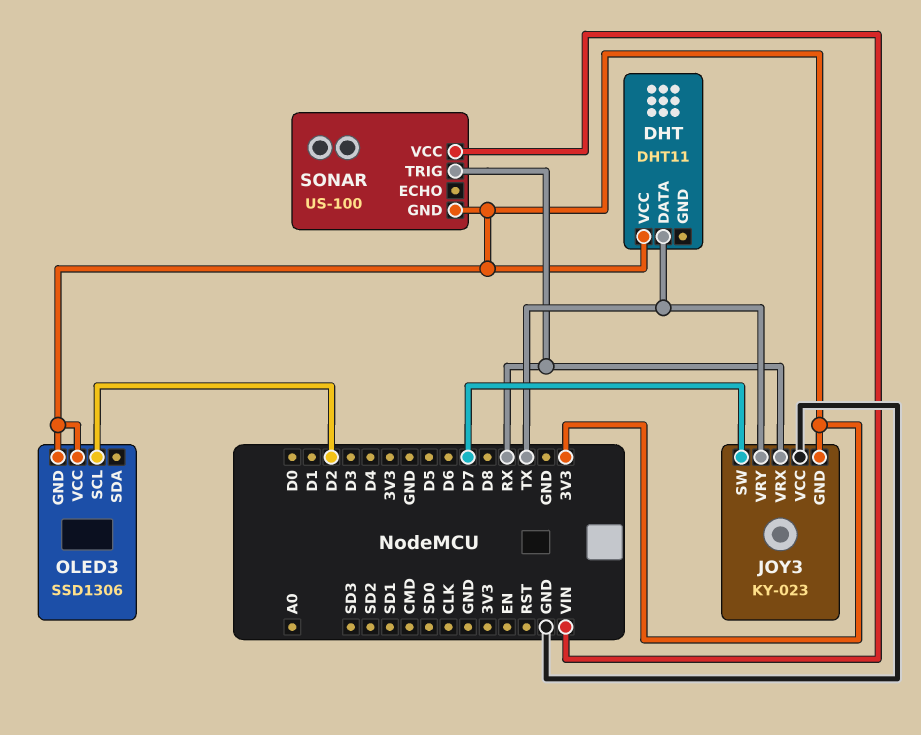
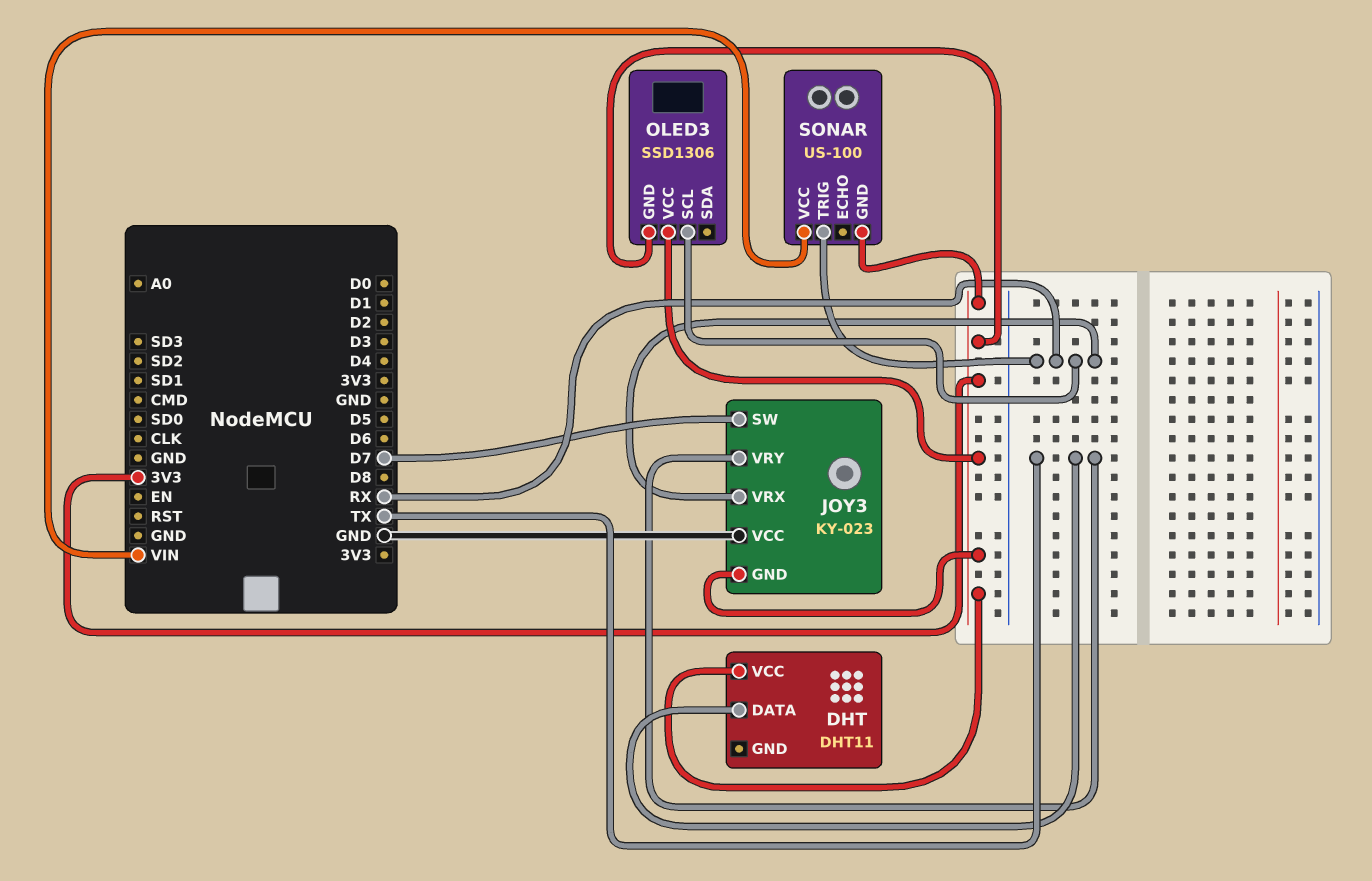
OLED3 pin SCL: D2 -> RX

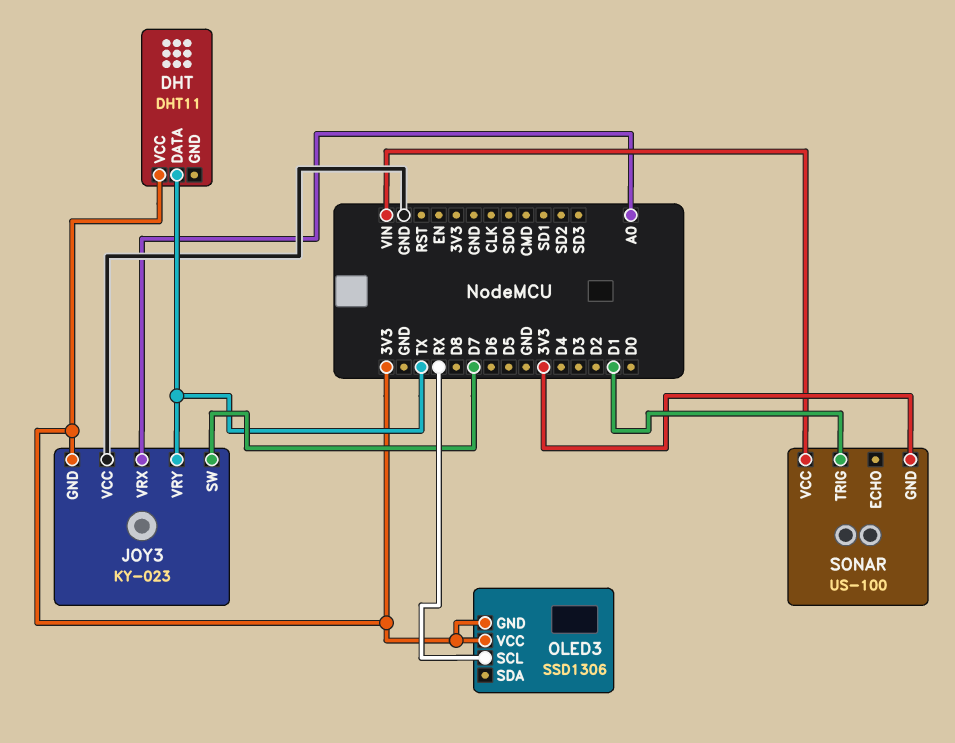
JOY3 pin VRX: RX -> A0
SONAR pin TRIG: RX -> D1

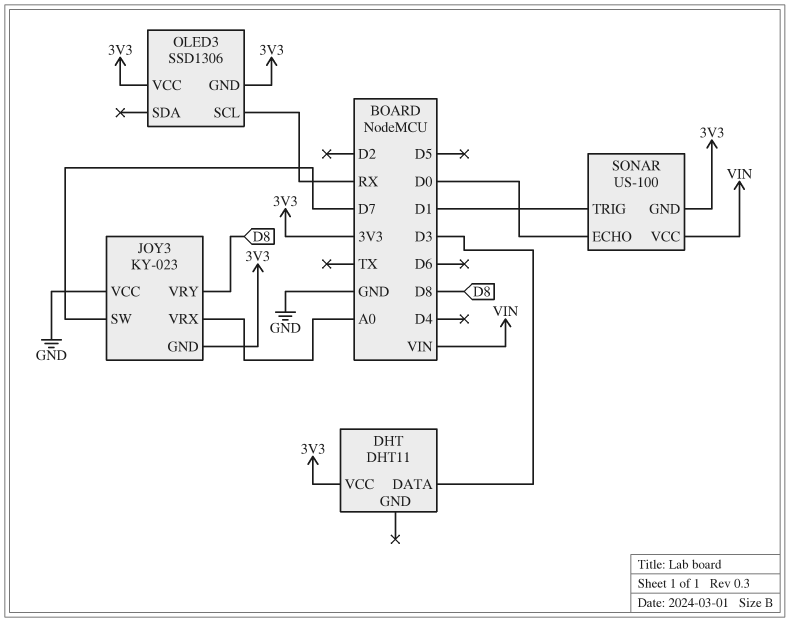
DHT pin DATA: TX -> D3
JOY3 pin VRY: TX -> D8
SONAR pin ECHO: none -> D0

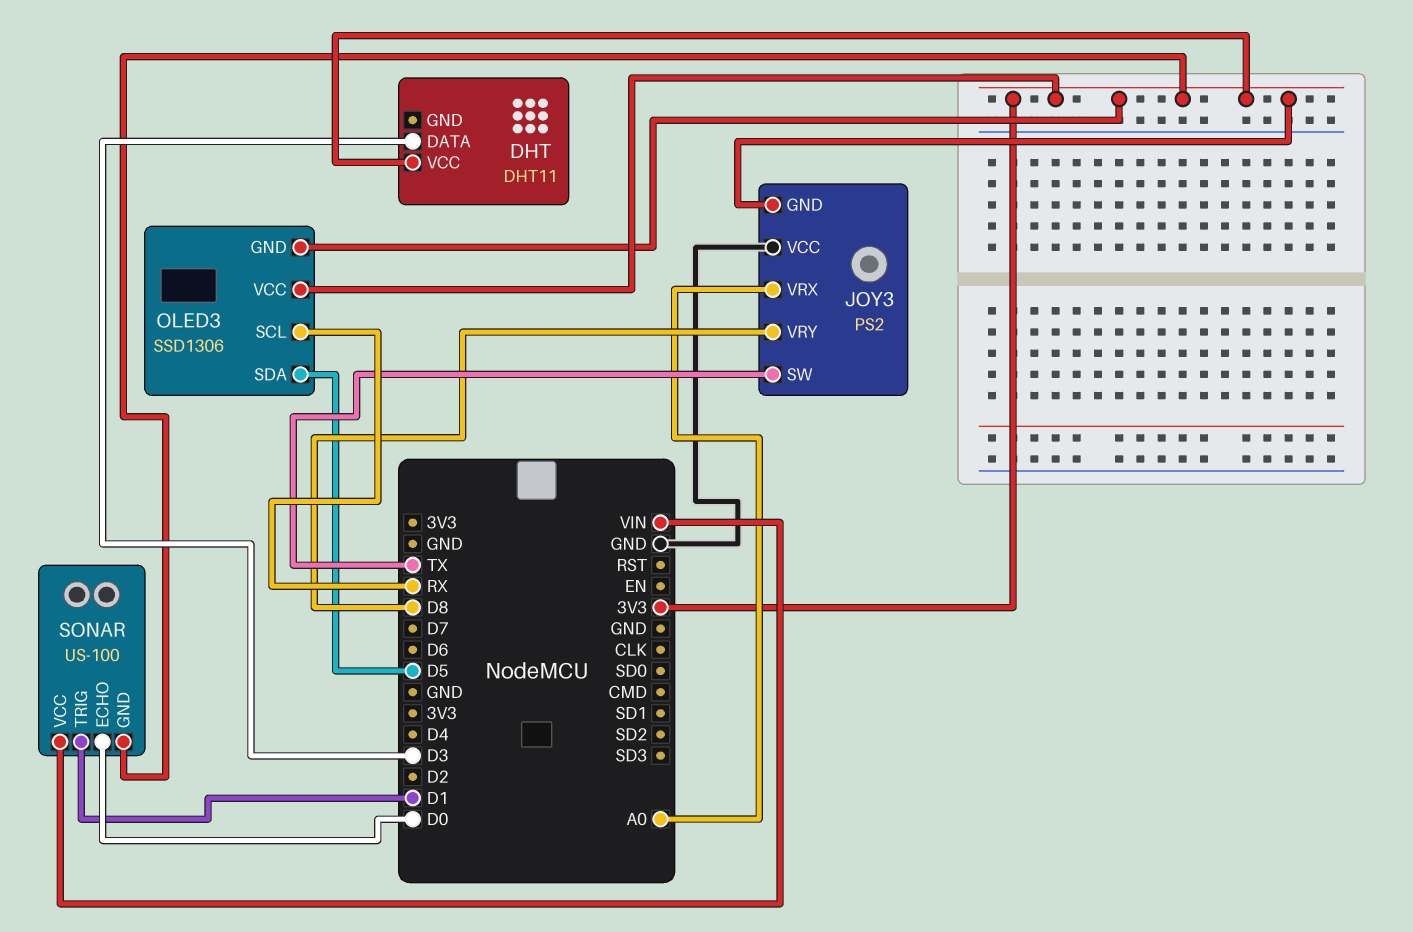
JOY3: KY-023 -> PS2
JOY3 pin SW: D7 -> TX
OLED3 pin SDA: none -> D5

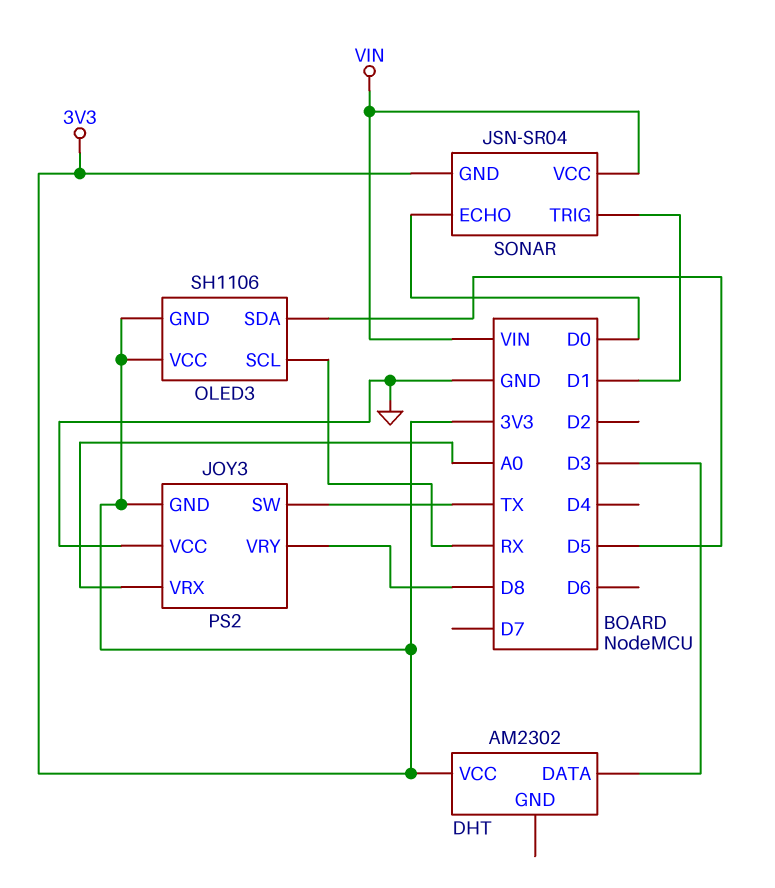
DHT: DHT11 -> AM2302
OLED3: SSD1306 -> SH1106
SONAR: US-100 -> JSN-SR04

